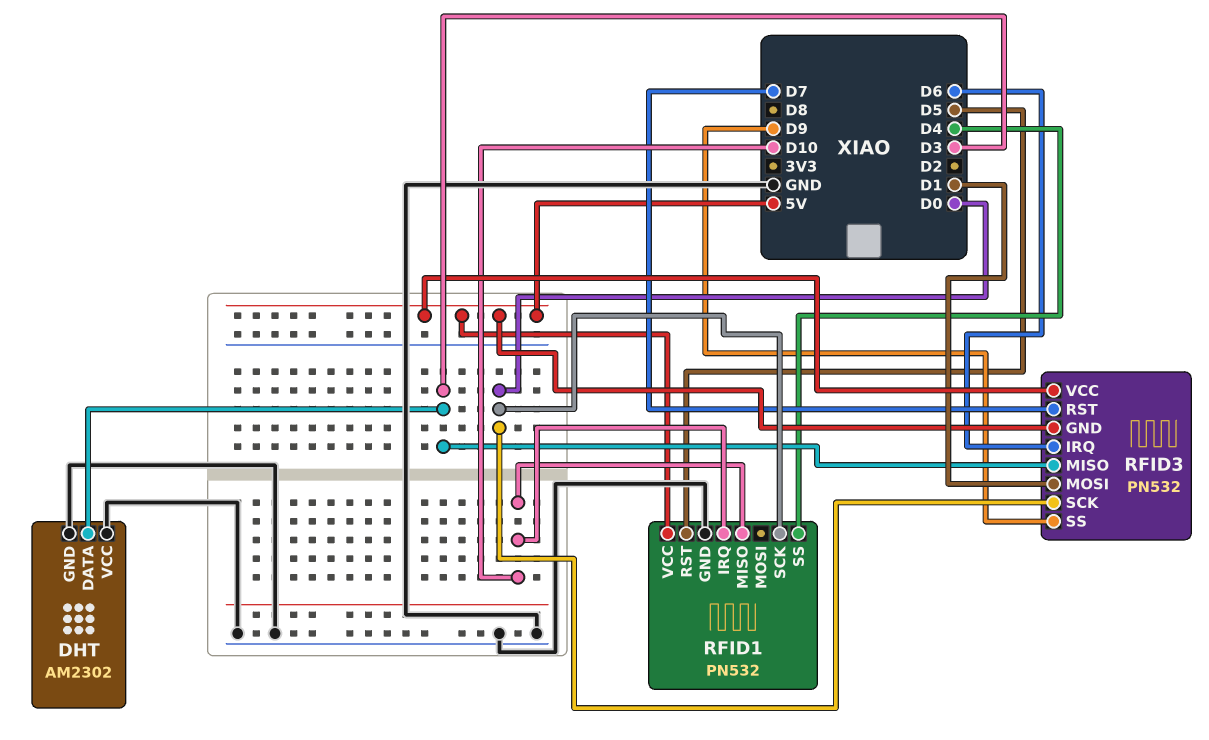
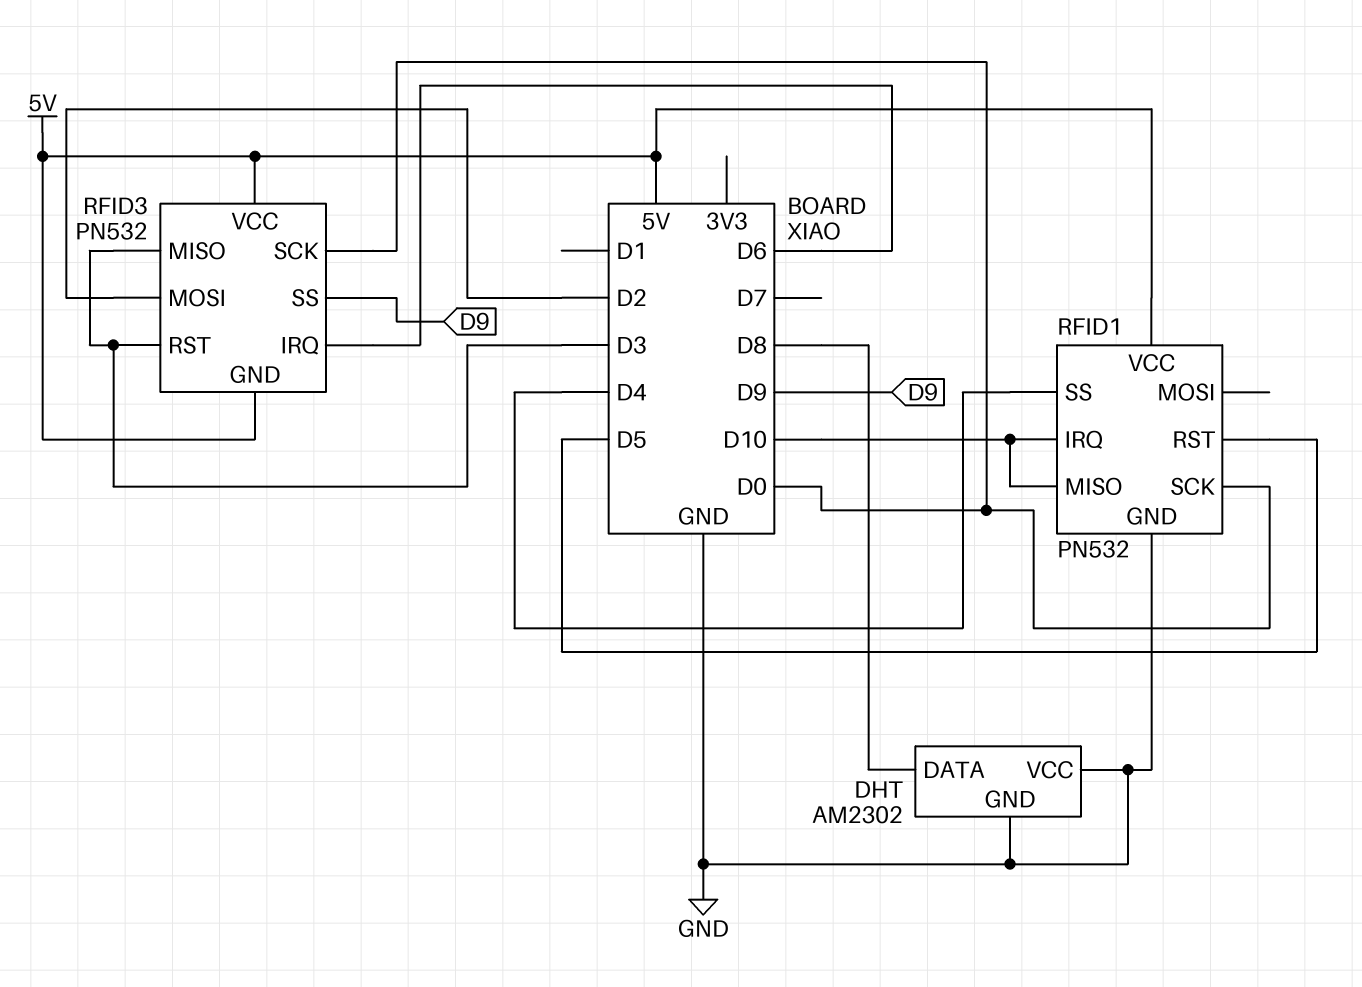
DHT pin DATA: D3 -> D8
RFID3 pin MOSI: D1 -> D2
RFID3 pin RST: D7 -> D3

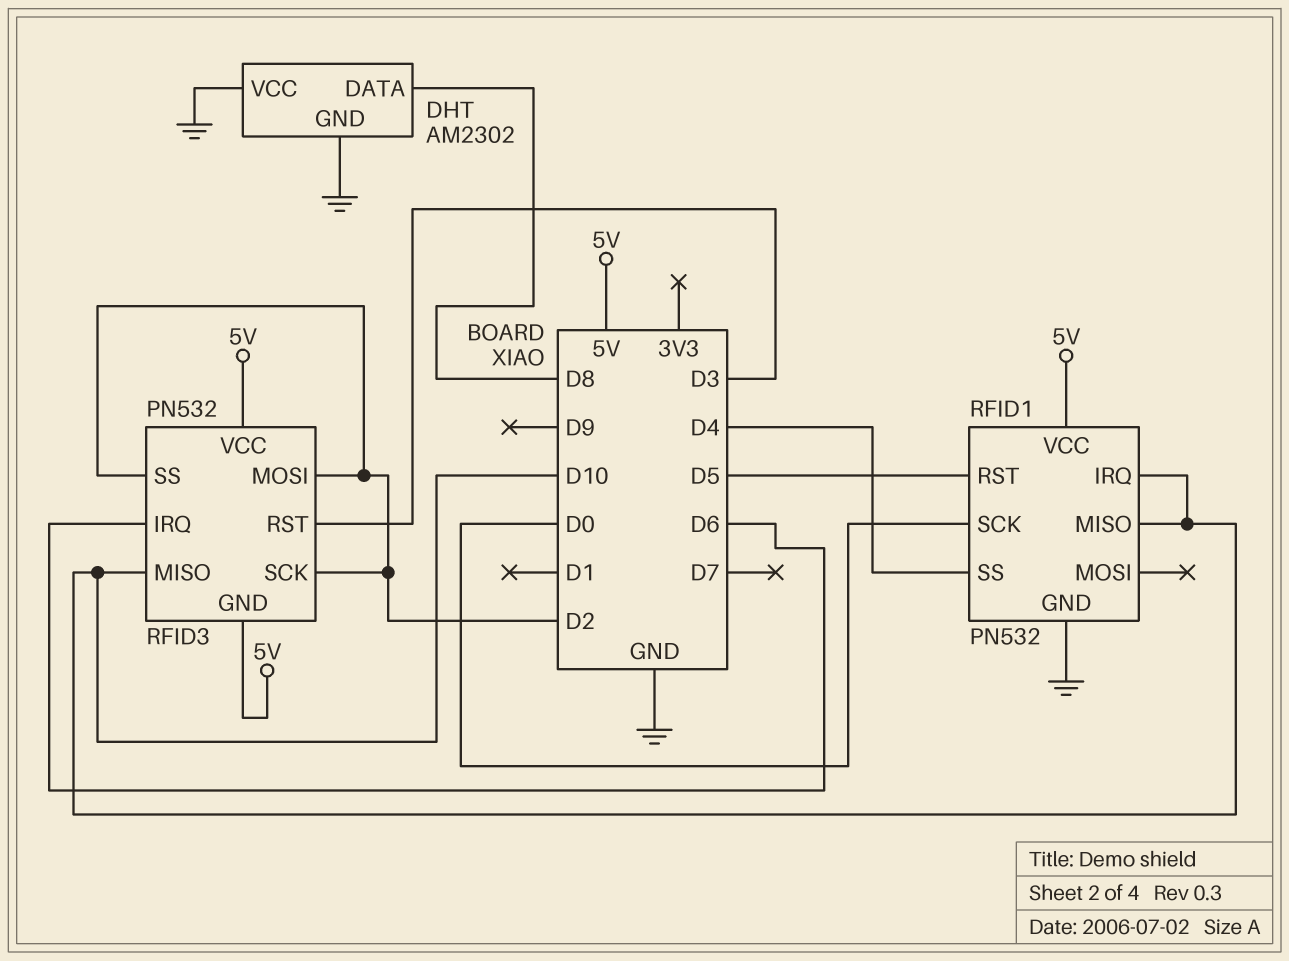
RFID3 pin MISO: D3 -> D10
RFID3 pin SCK: D0 -> D2
RFID3 pin SS: D9 -> D2

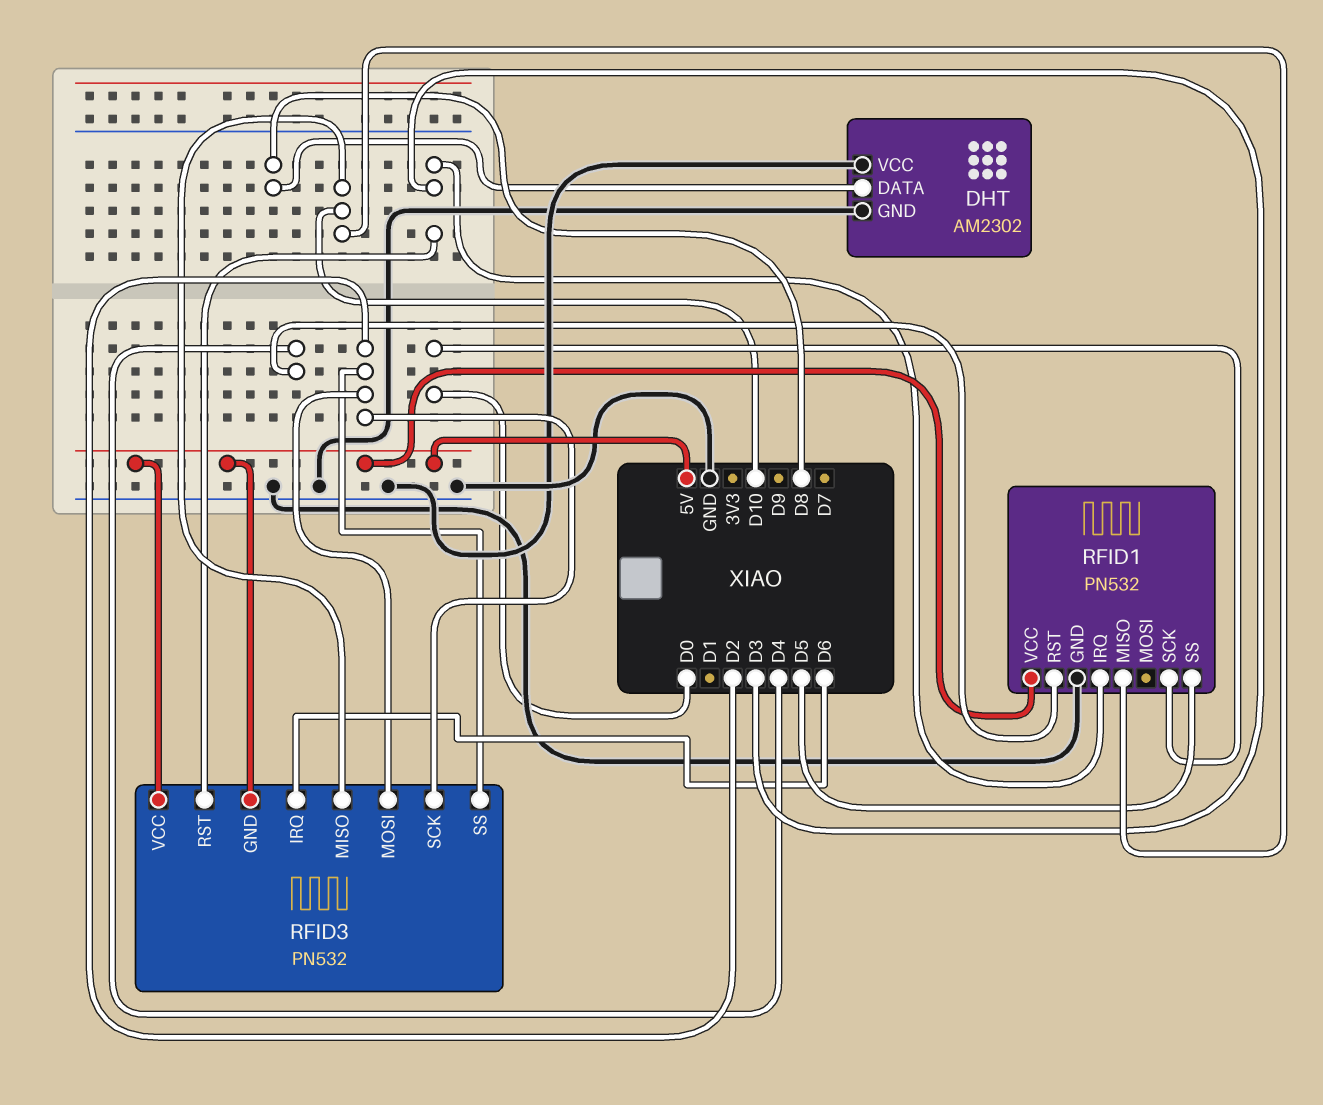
RFID1 pin IRQ: D10 -> D3
RFID1 pin RST: D5 -> D4
RFID1 pin SS: D4 -> D5

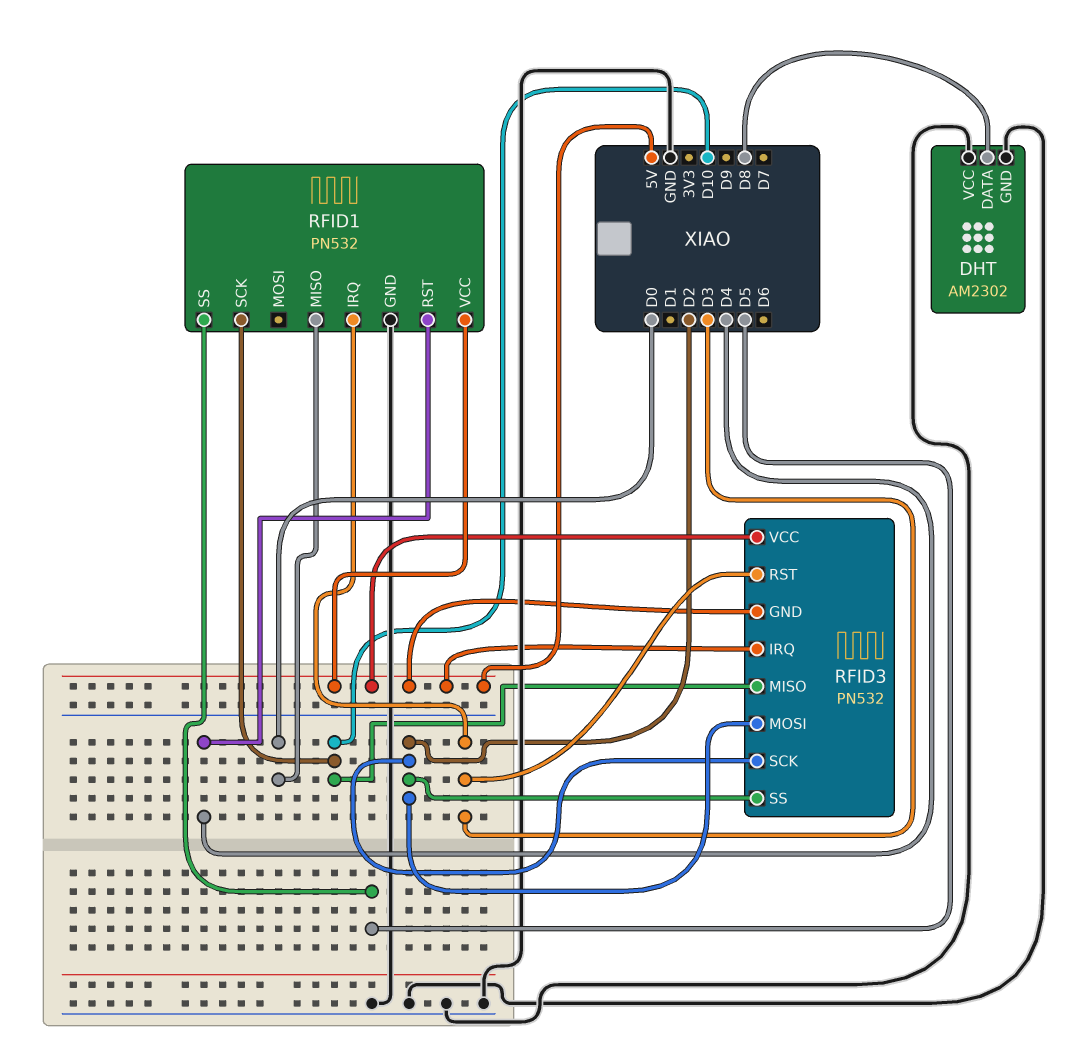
RFID1 pin MISO: D10 -> D0
RFID1 pin SCK: D0 -> D10
RFID3 pin IRQ: D6 -> 5V

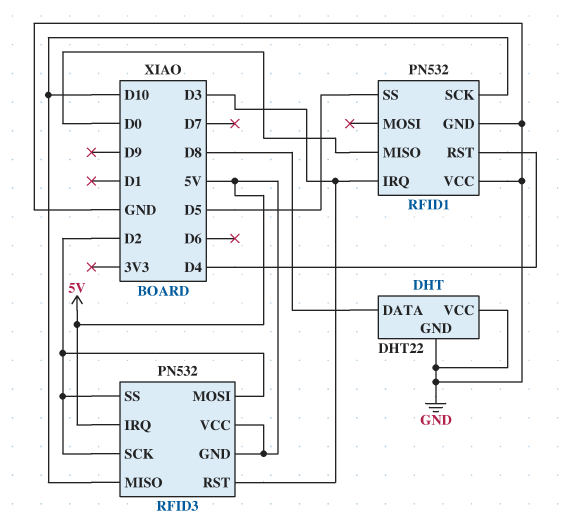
DHT: AM2302 -> DHT22
RFID1 pin VCC: 5V -> GND

